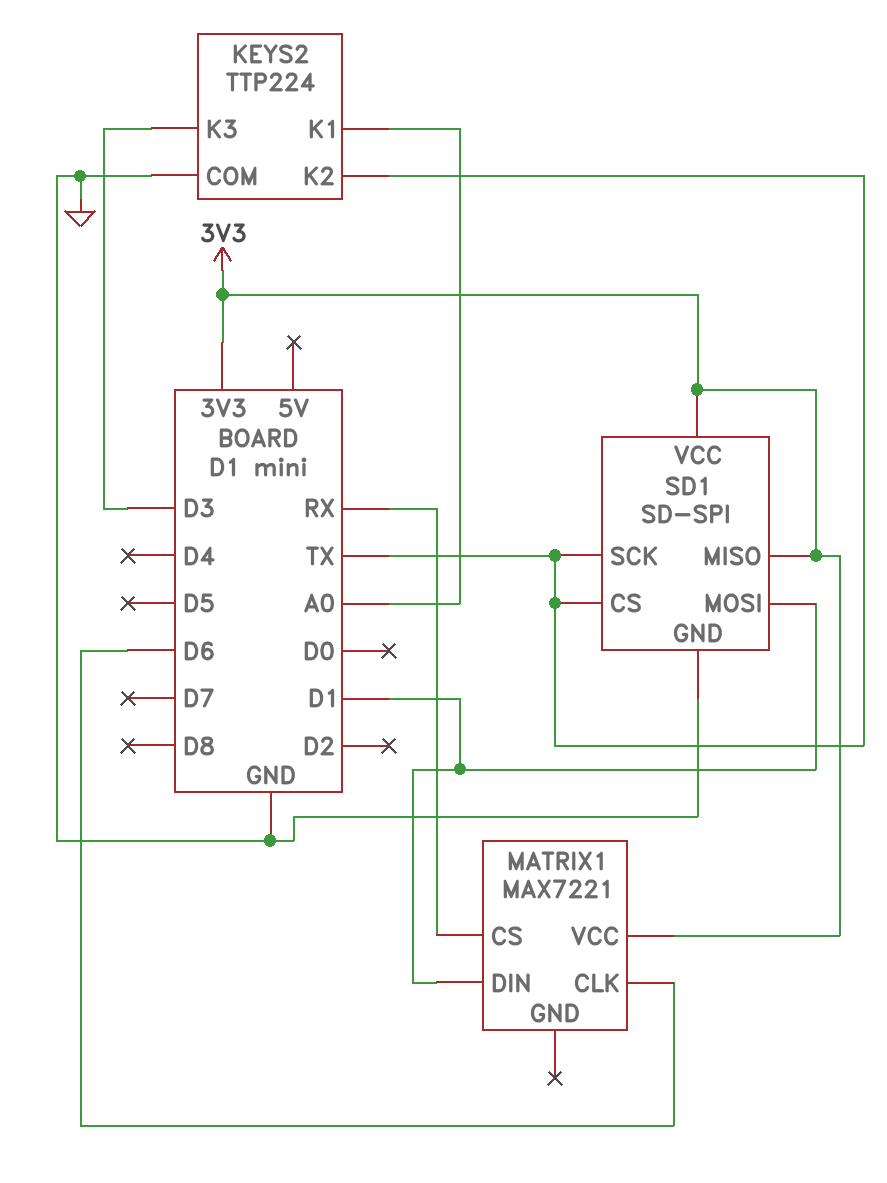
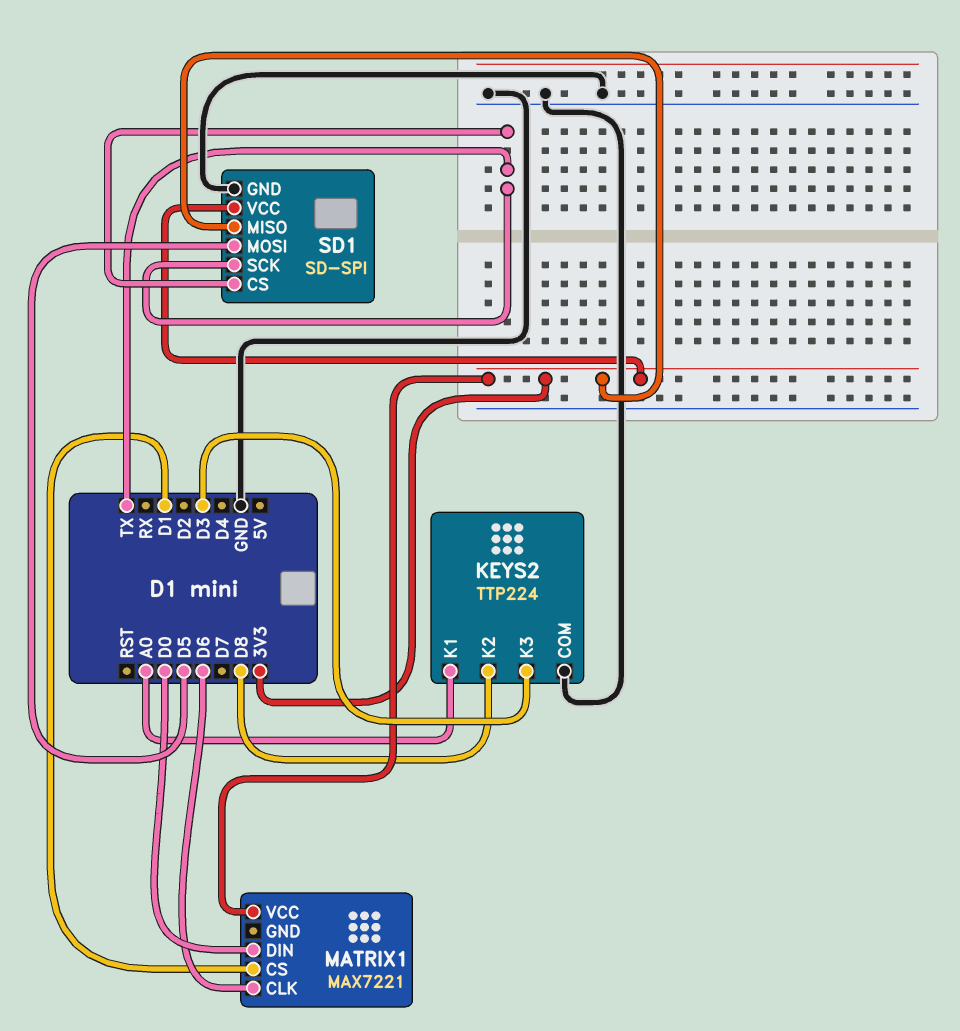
KEYS2 pin K2: TX -> D8
MATRIX1 pin CS: RX -> D1
MATRIX1 pin DIN: D1 -> D0
SD1 pin MOSI: D1 -> D5

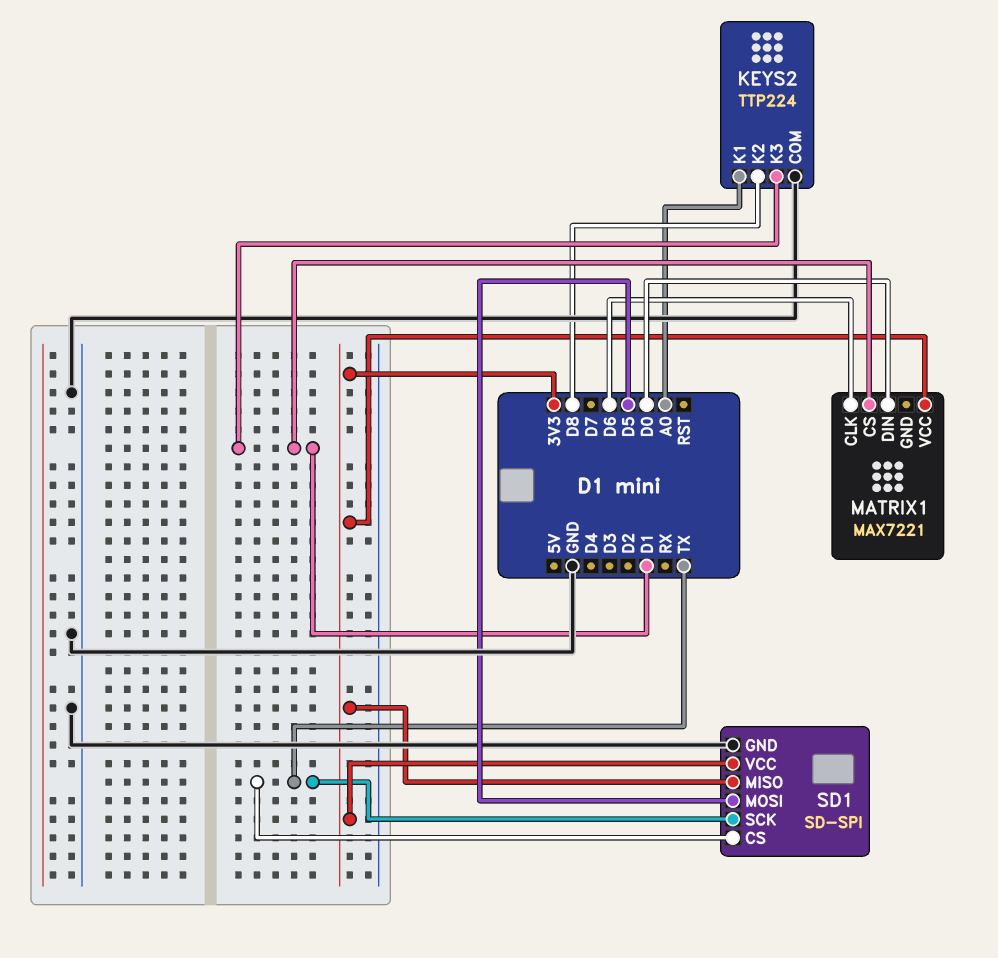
KEYS2 pin K3: D3 -> D1

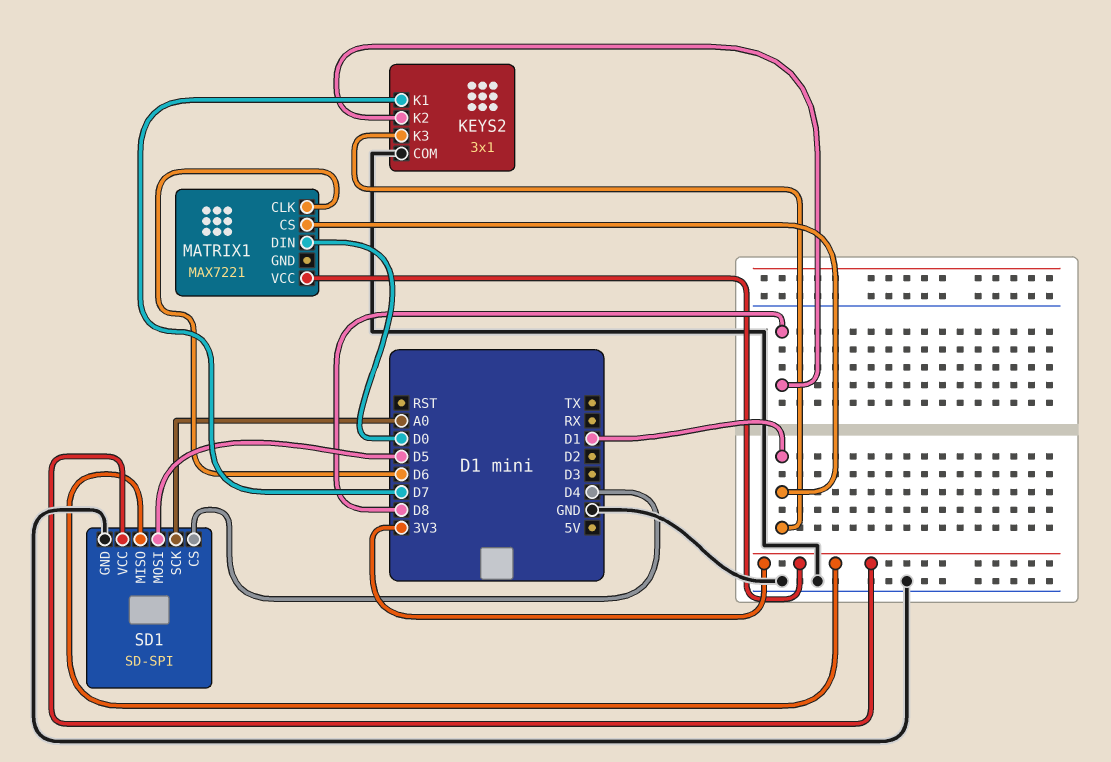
KEYS2: TTP224 -> 3x1
KEYS2 pin K1: A0 -> D7
SD1 pin CS: TX -> D4
SD1 pin SCK: TX -> A0

